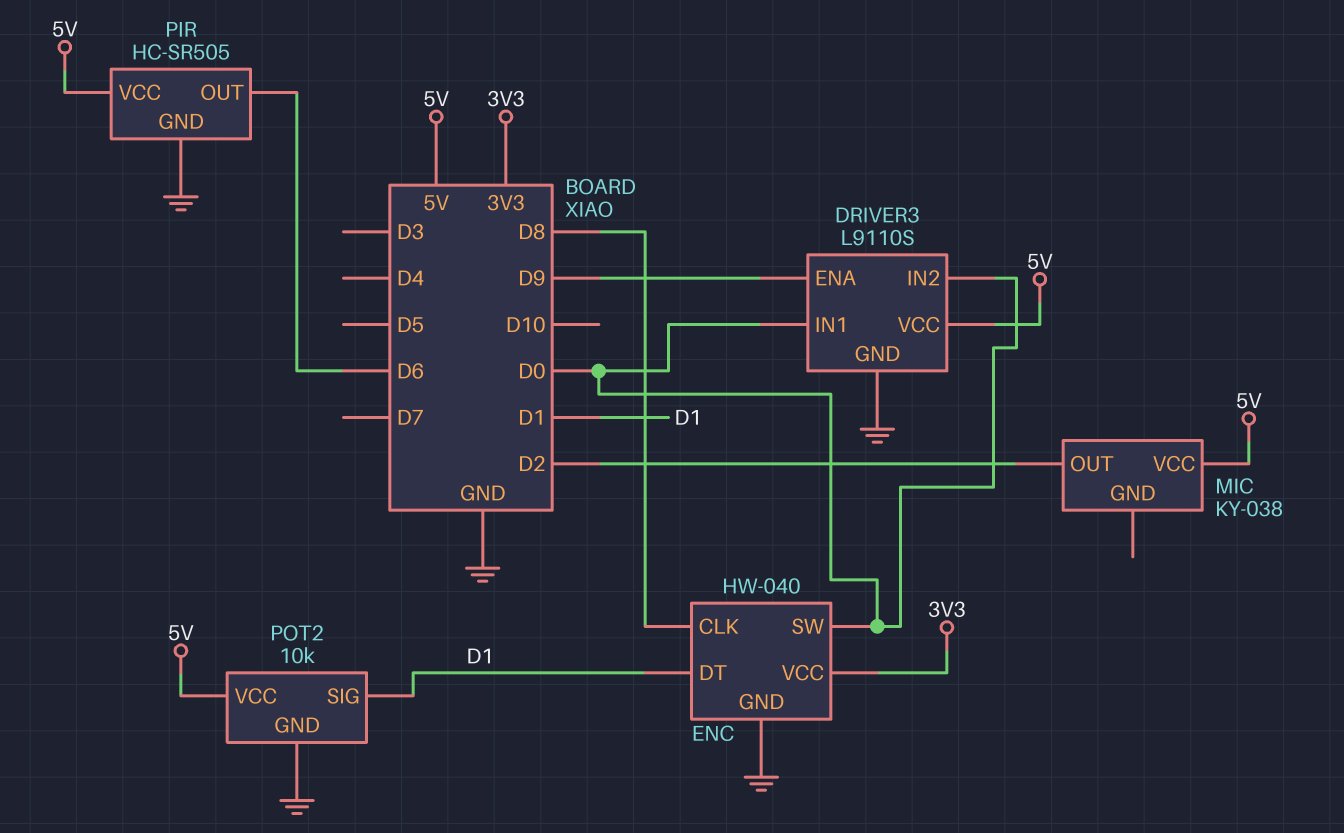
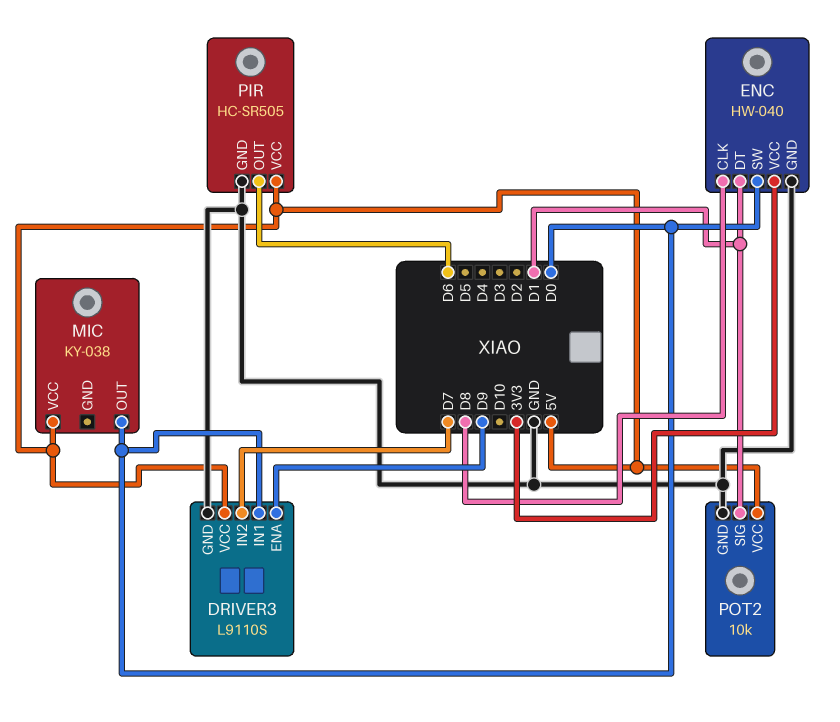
DRIVER3 pin IN2: D0 -> D7
MIC pin OUT: D2 -> D0

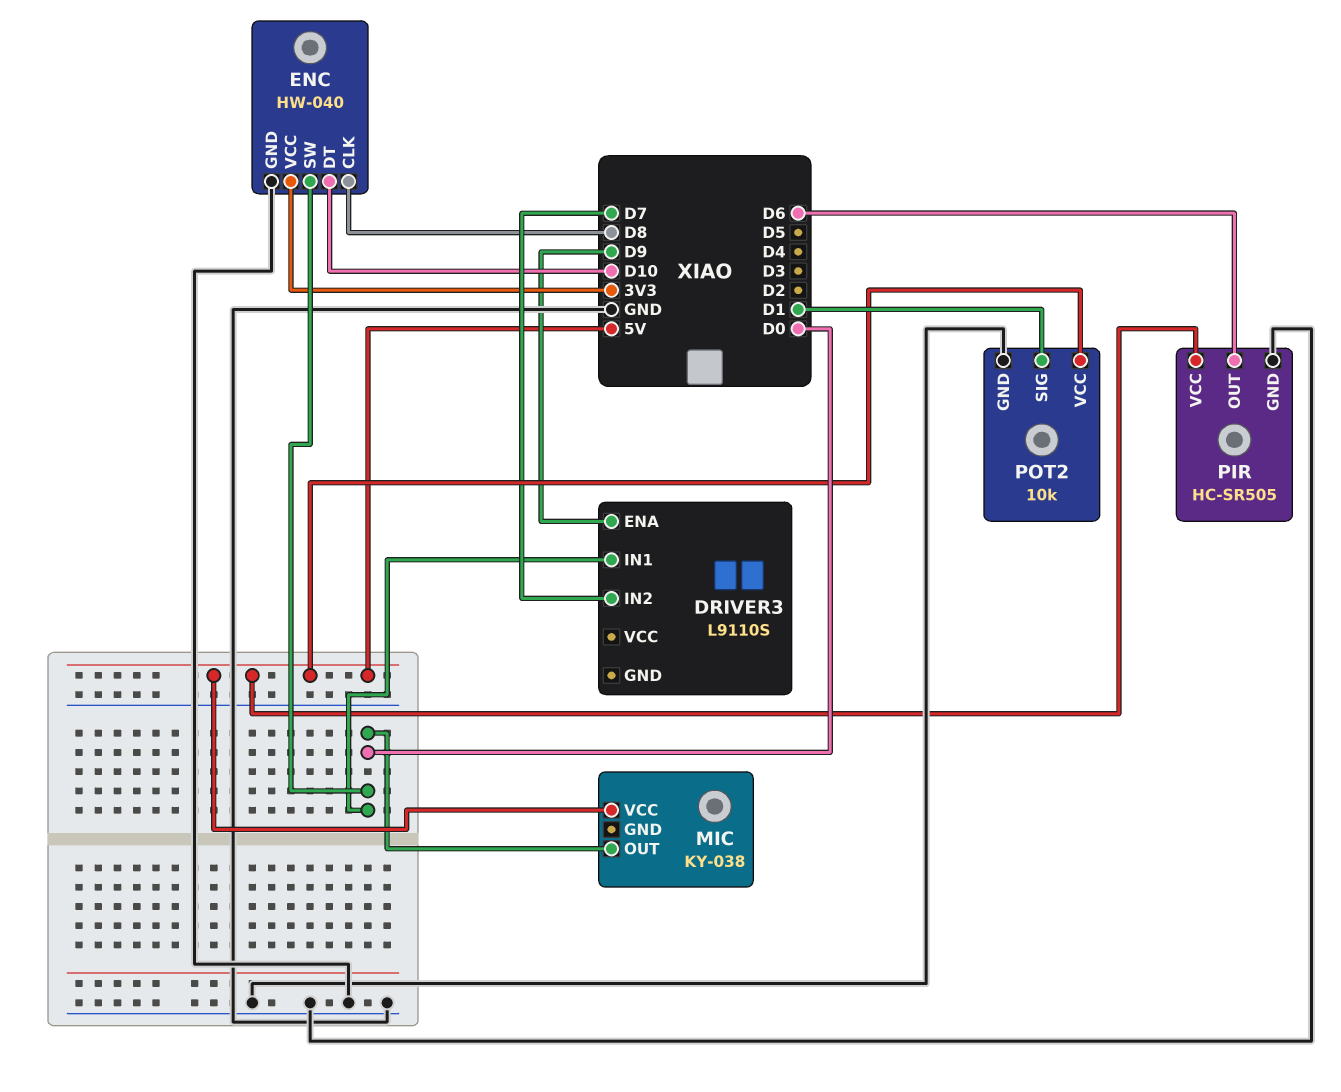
DRIVER3 pin GND: GND -> none
DRIVER3 pin VCC: 5V -> none
ENC pin DT: D1 -> D10

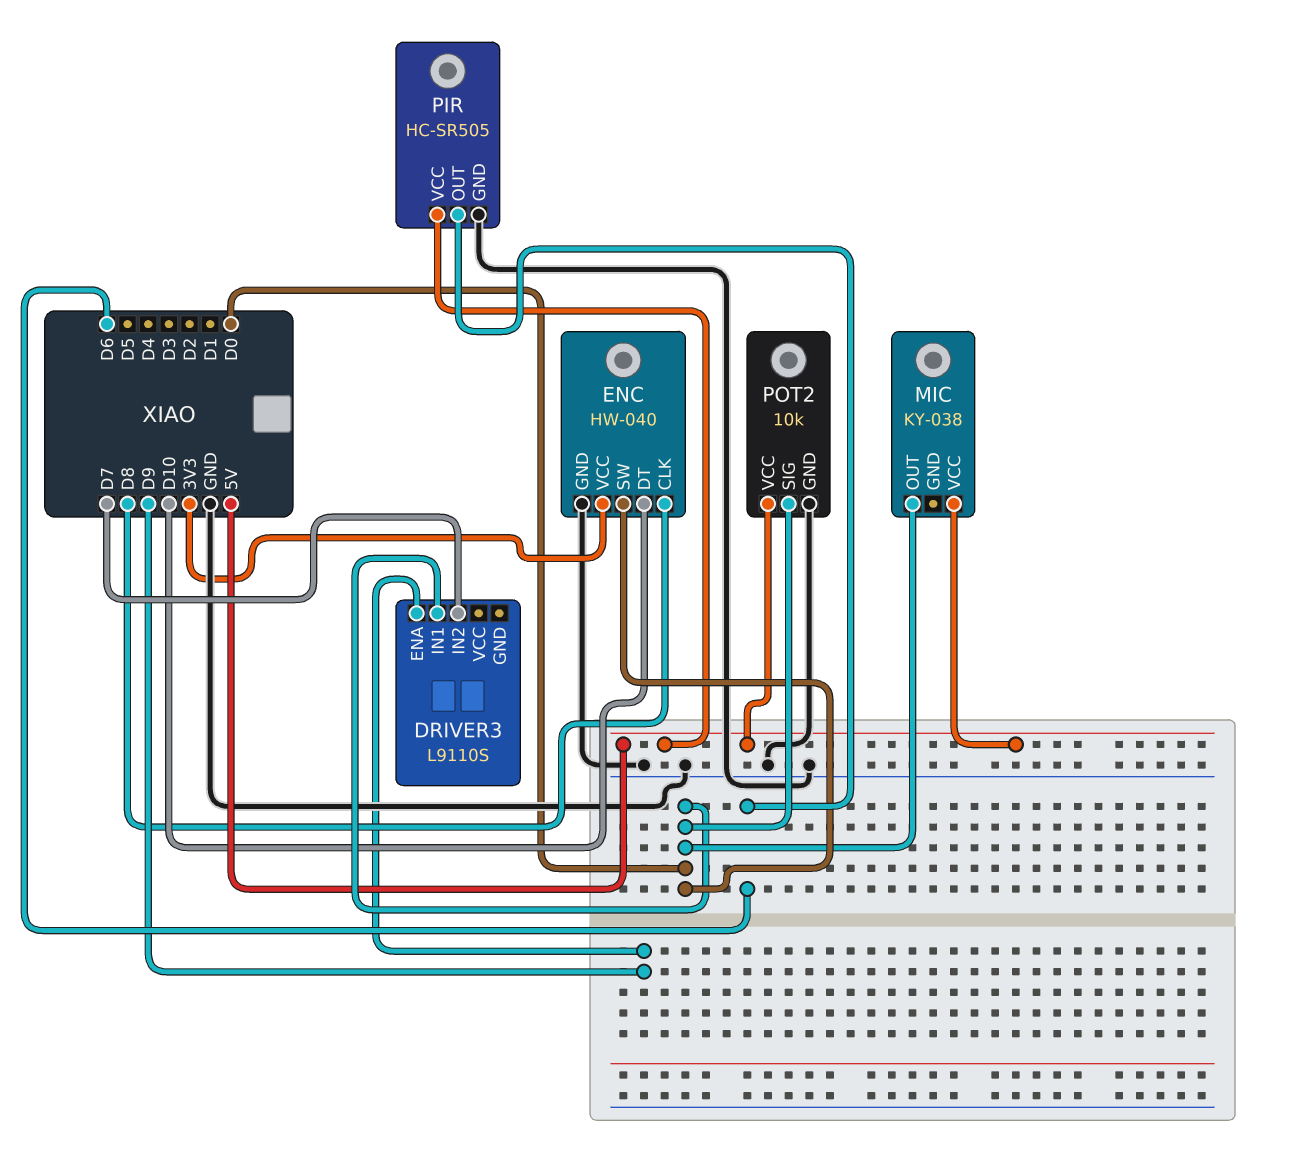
POT2 pin SIG: D1 -> D0

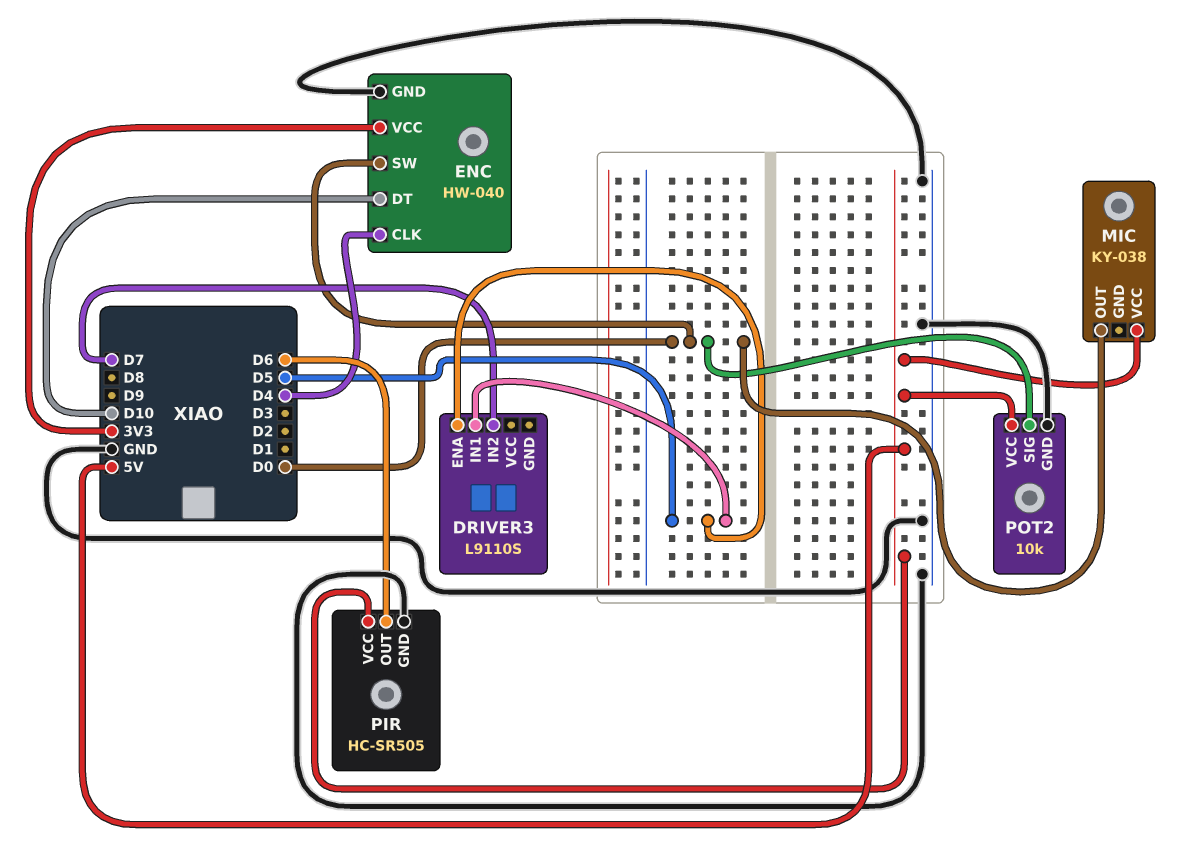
DRIVER3 pin ENA: D9 -> D5
DRIVER3 pin IN1: D0 -> D5
ENC pin CLK: D8 -> D4

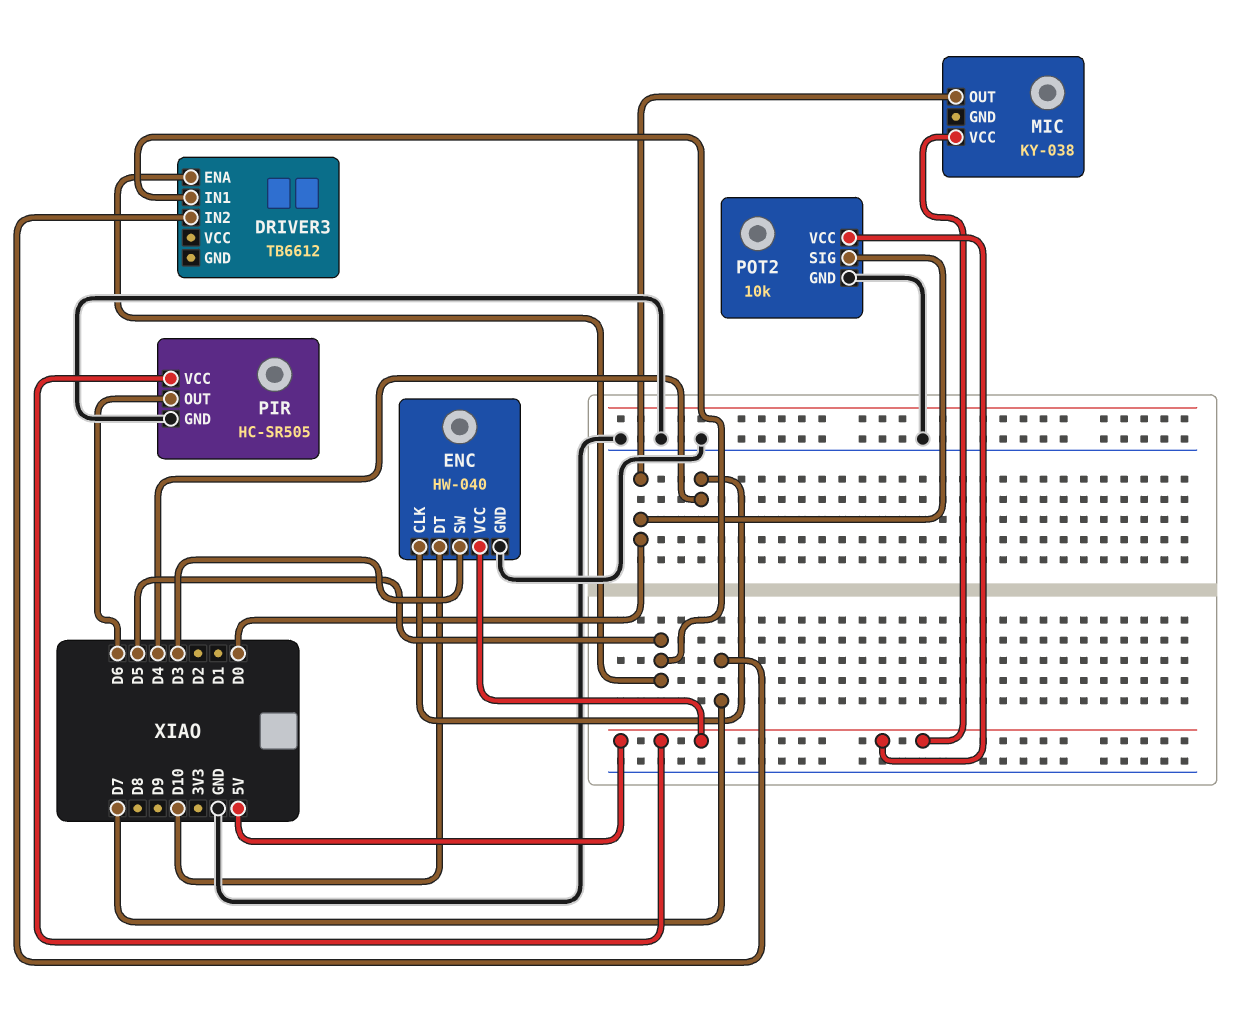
DRIVER3: L9110S -> TB6612
ENC pin SW: D0 -> D3
ENC pin VCC: 3V3 -> 5V

